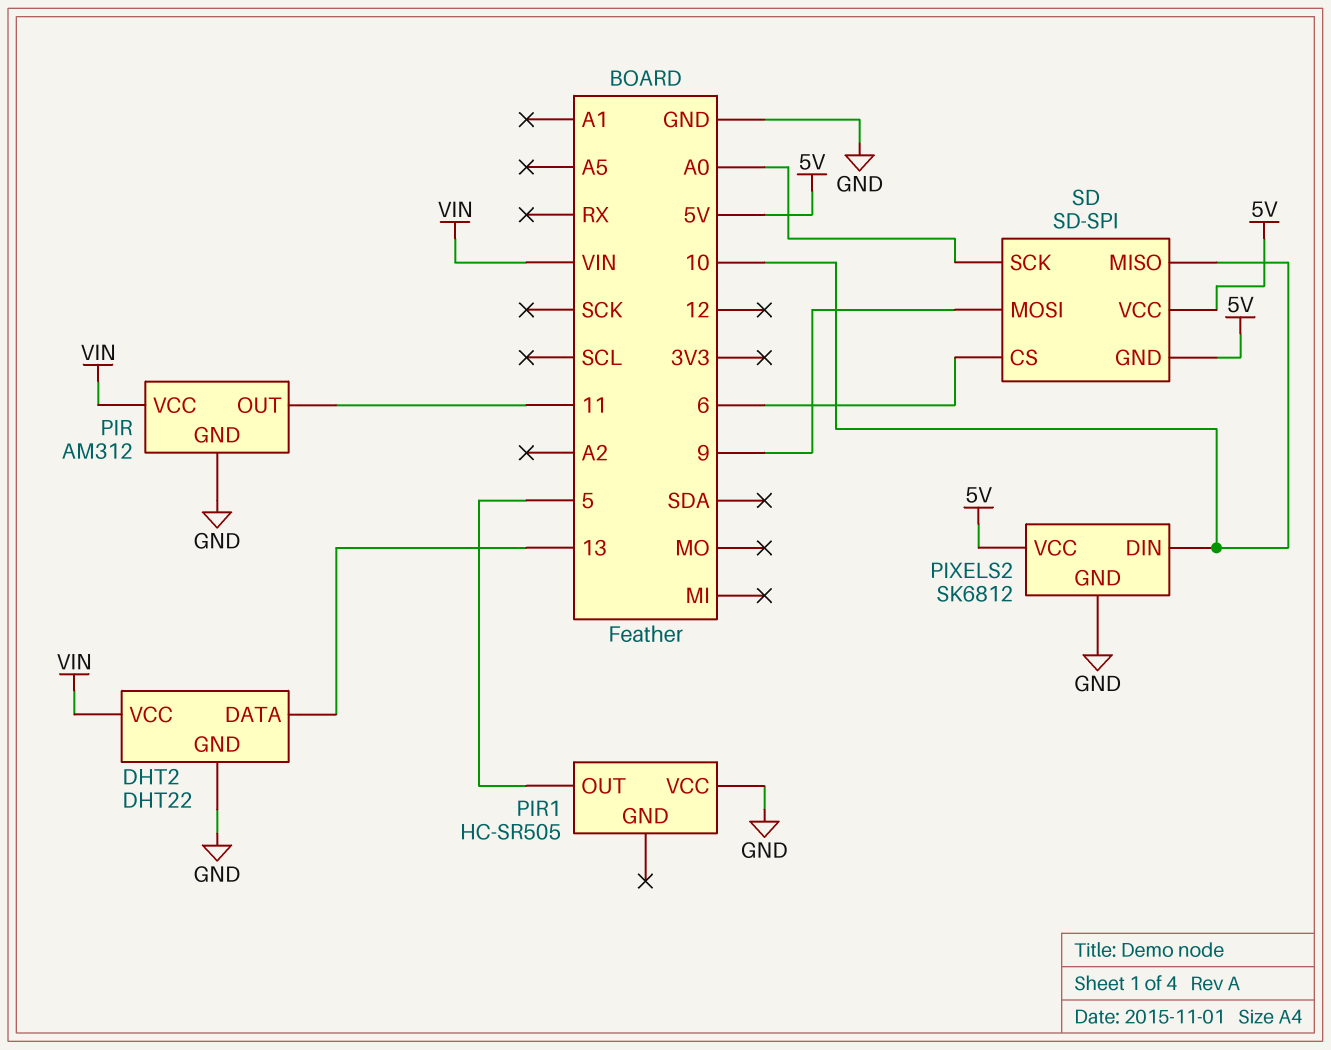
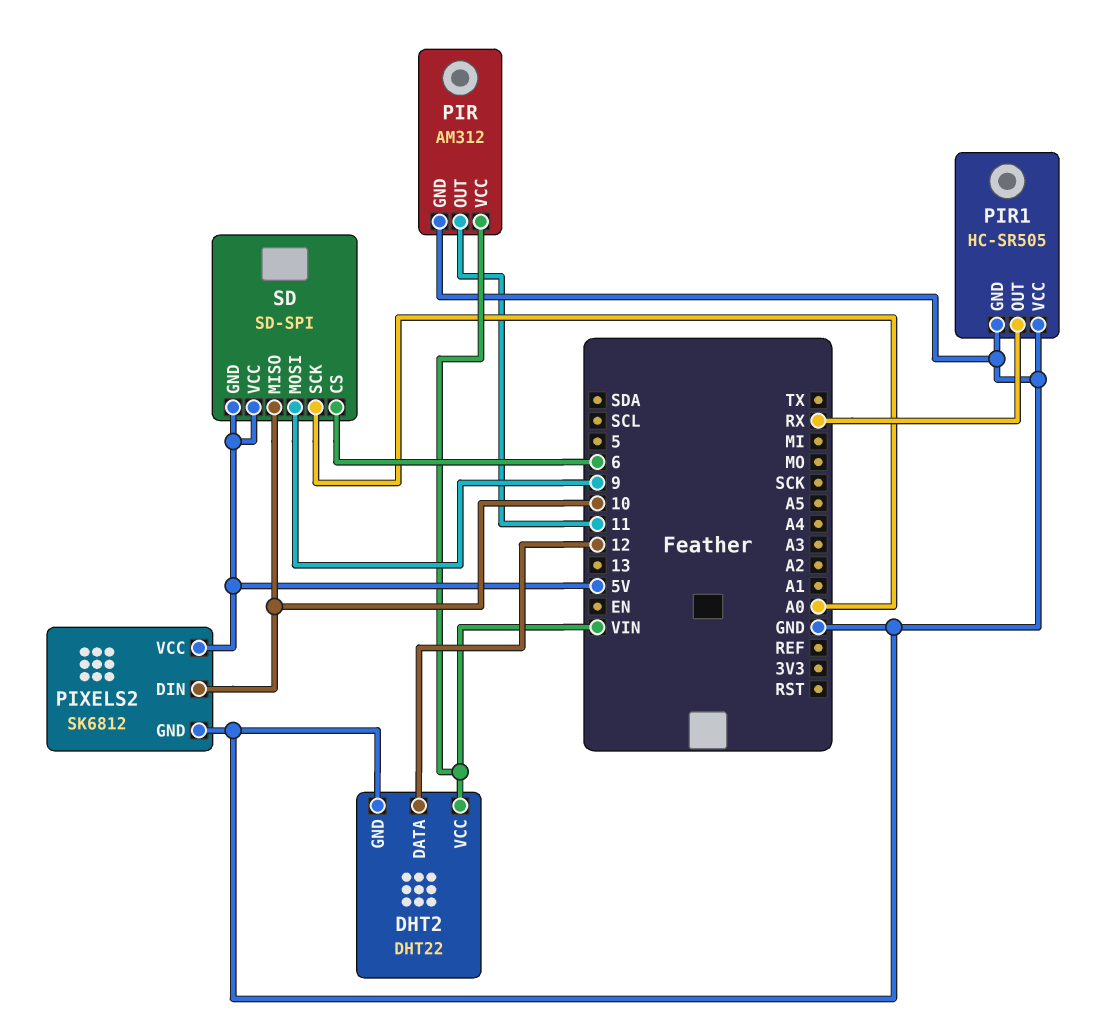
DHT2 pin DATA: 13 -> 12
PIR1 pin GND: none -> GND
PIR1 pin OUT: 5 -> RX

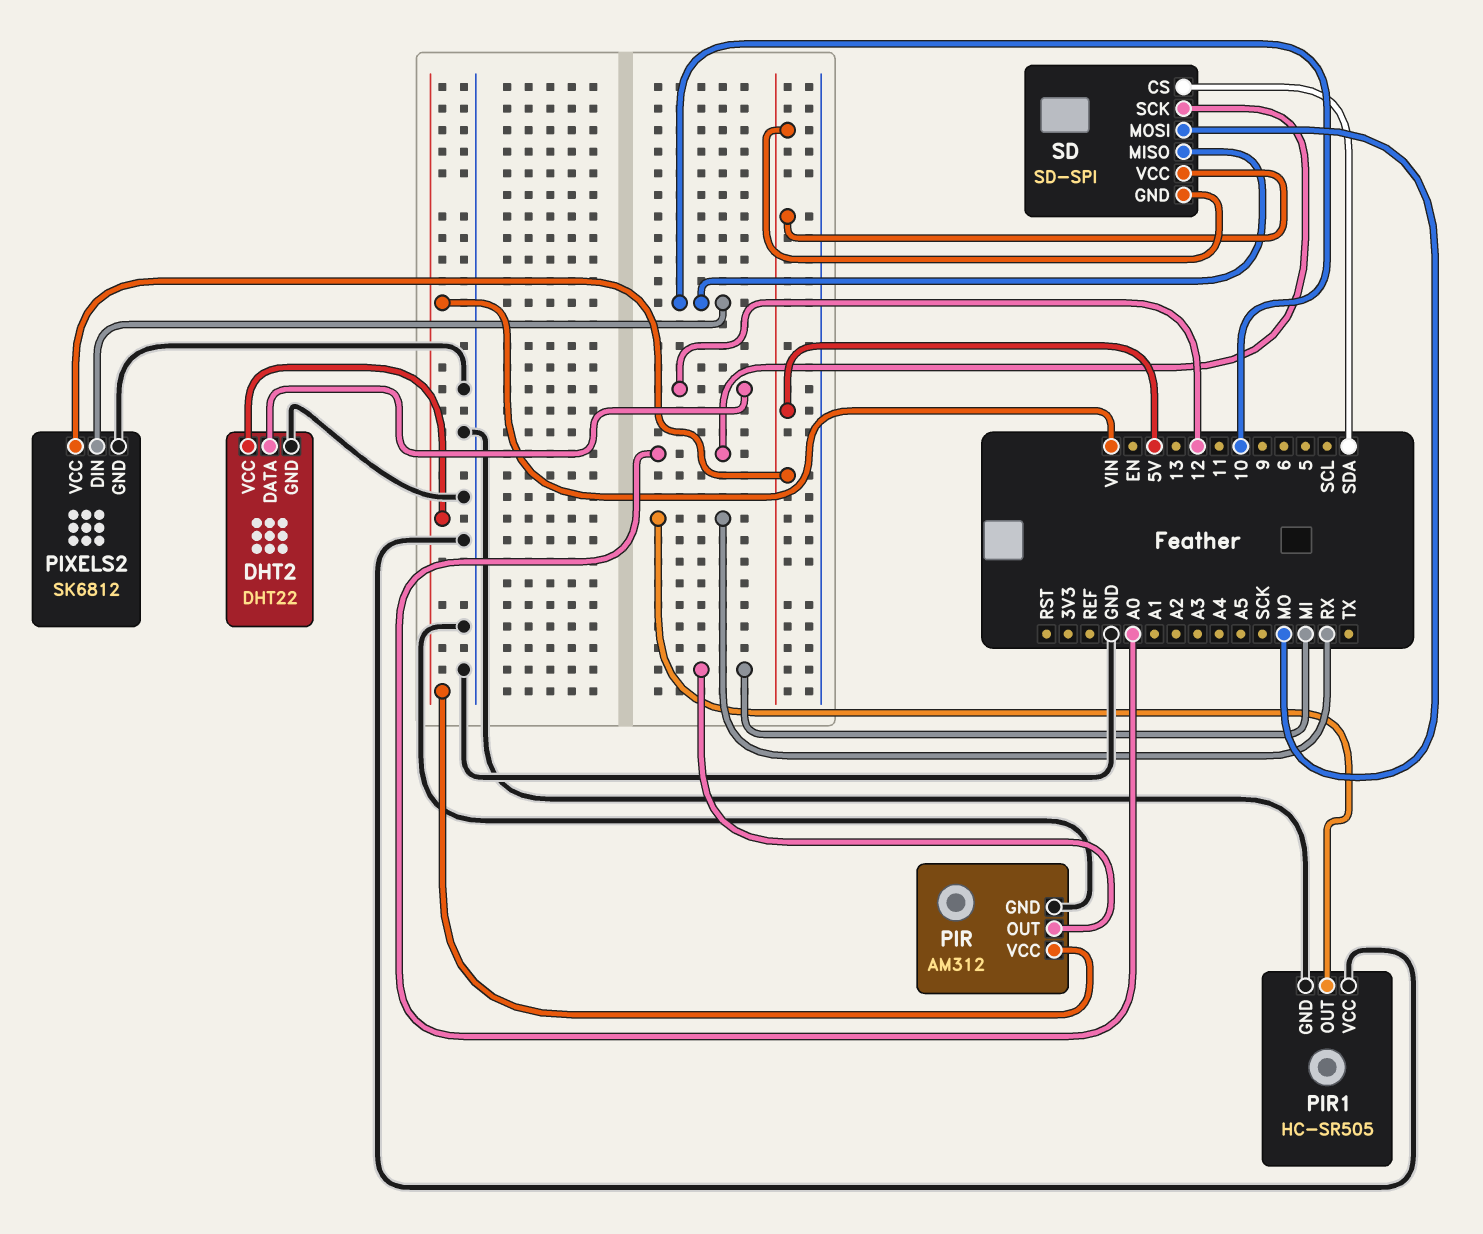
PIR pin OUT: 11 -> MI
SD pin CS: 6 -> SDA
SD pin MOSI: 9 -> MO

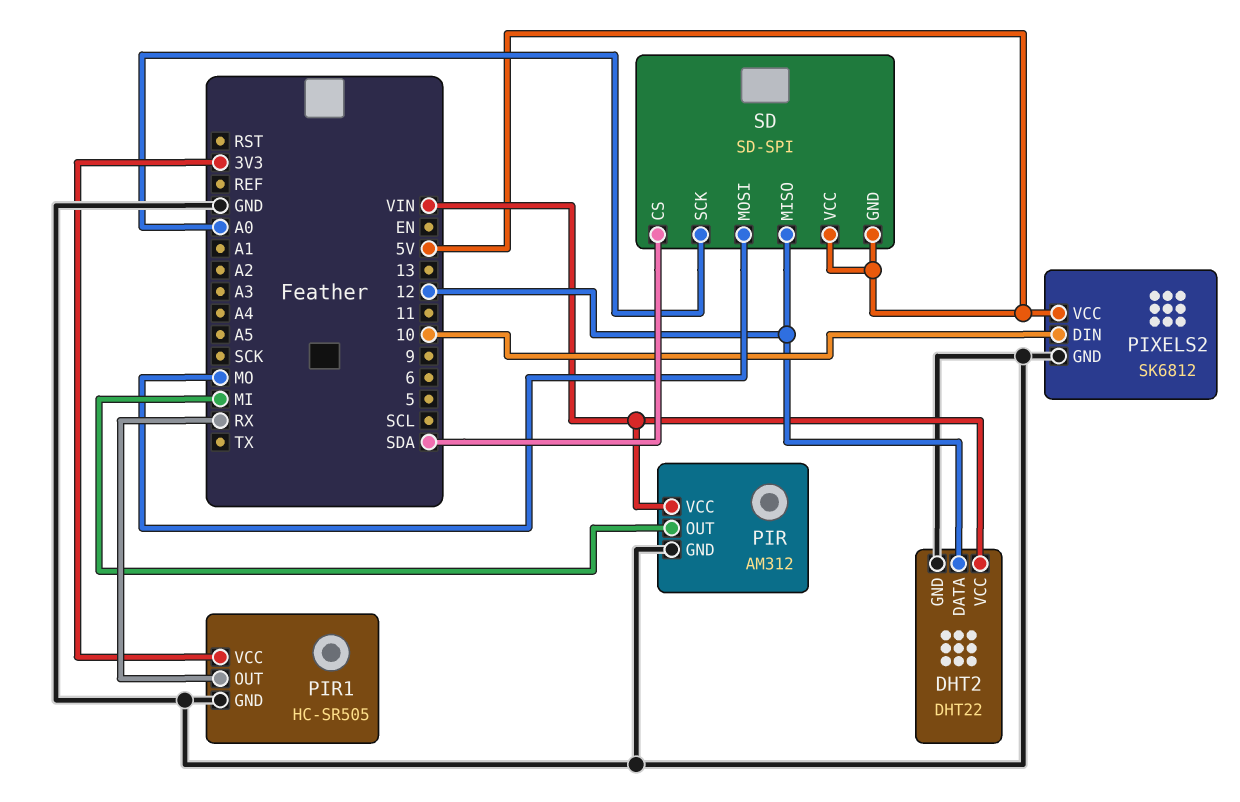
PIR1 pin VCC: GND -> 3V3
SD pin MISO: 10 -> 12

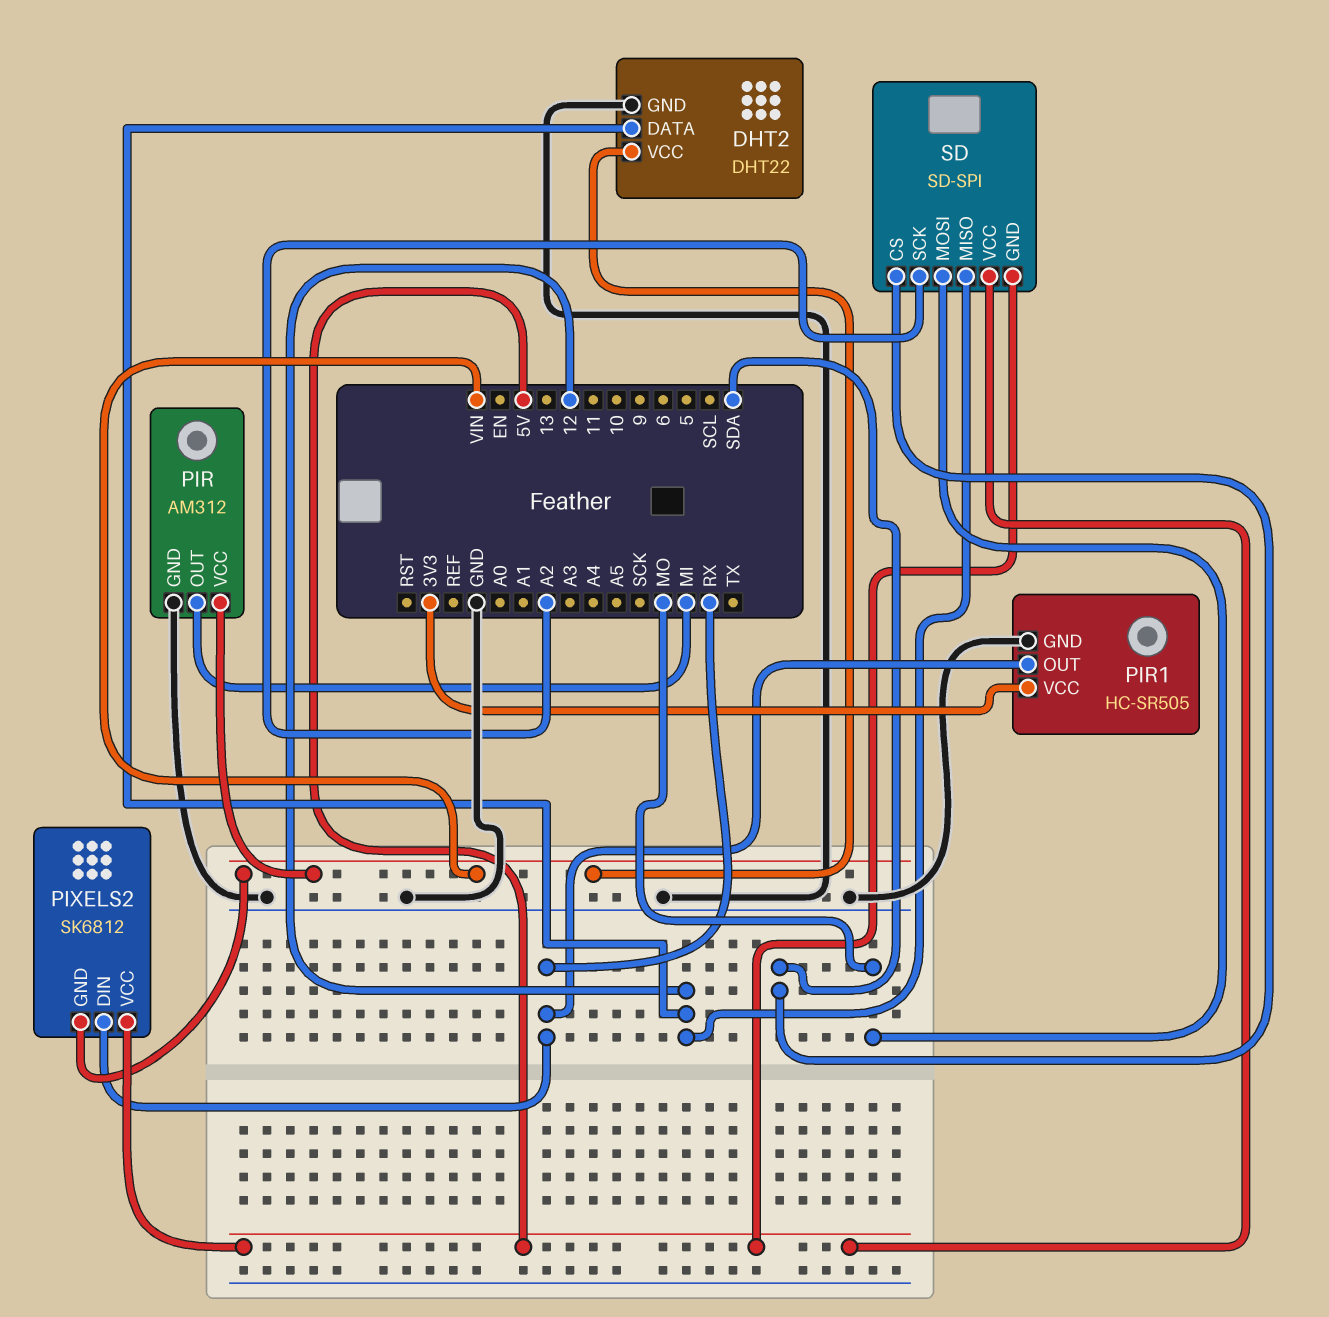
PIXELS2 pin DIN: 10 -> RX
PIXELS2 pin GND: GND -> VIN
SD pin SCK: A0 -> A2

